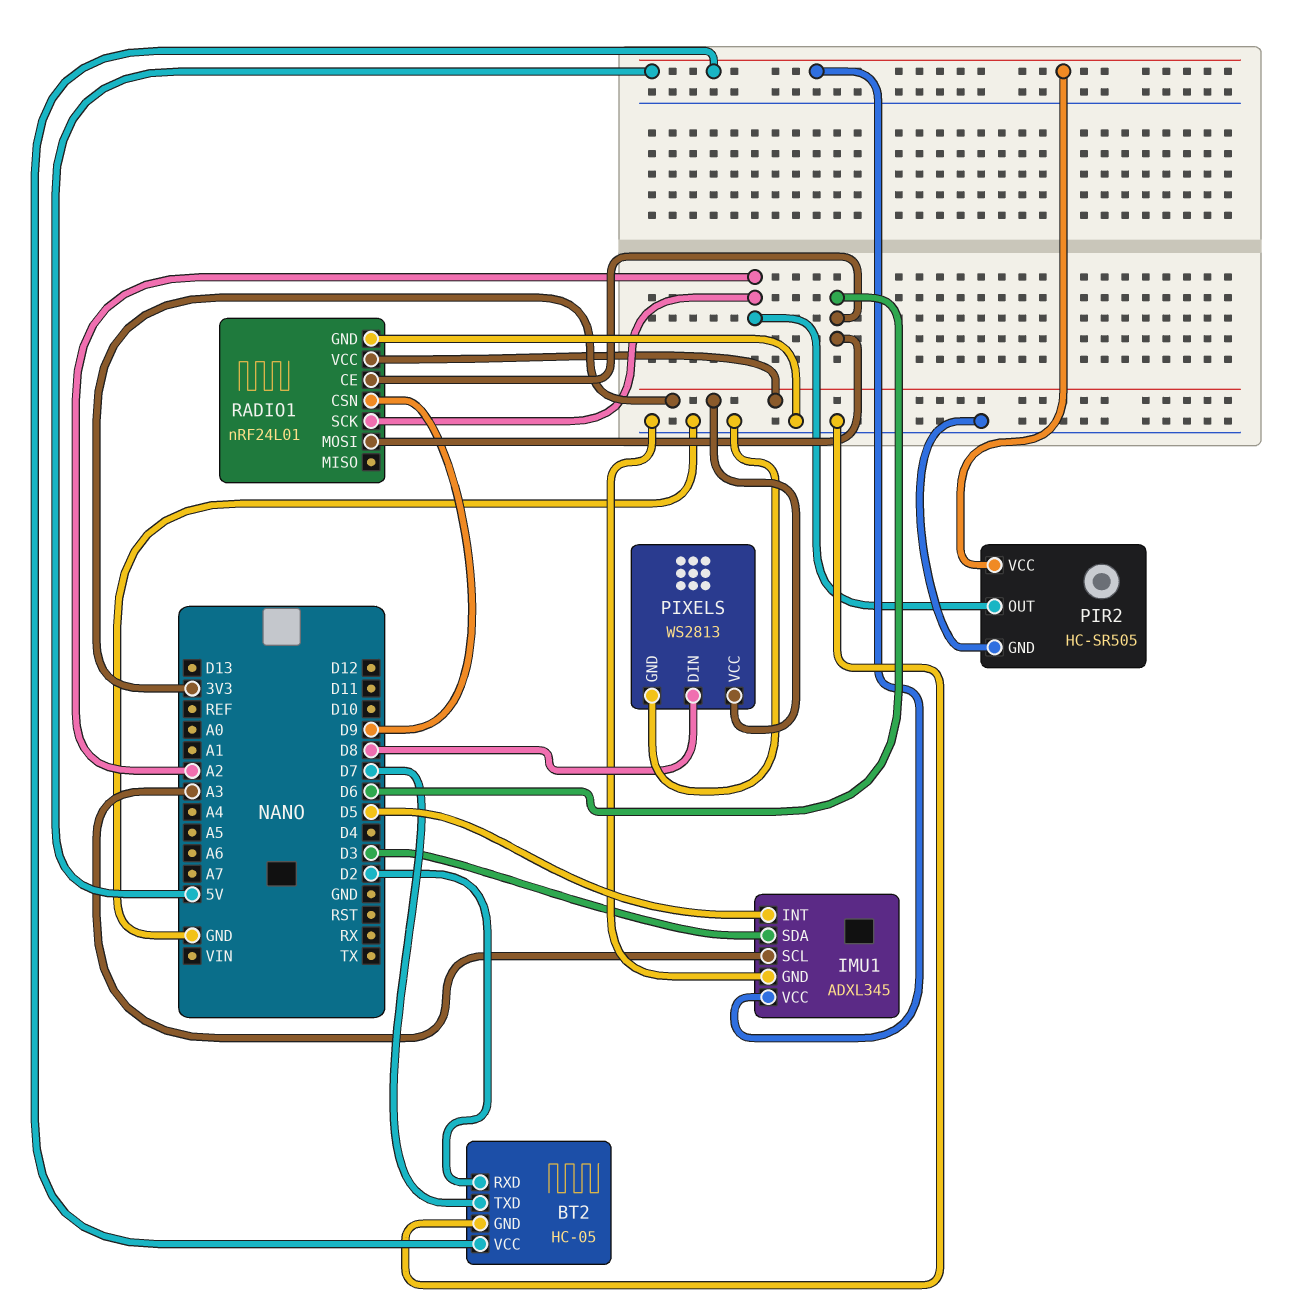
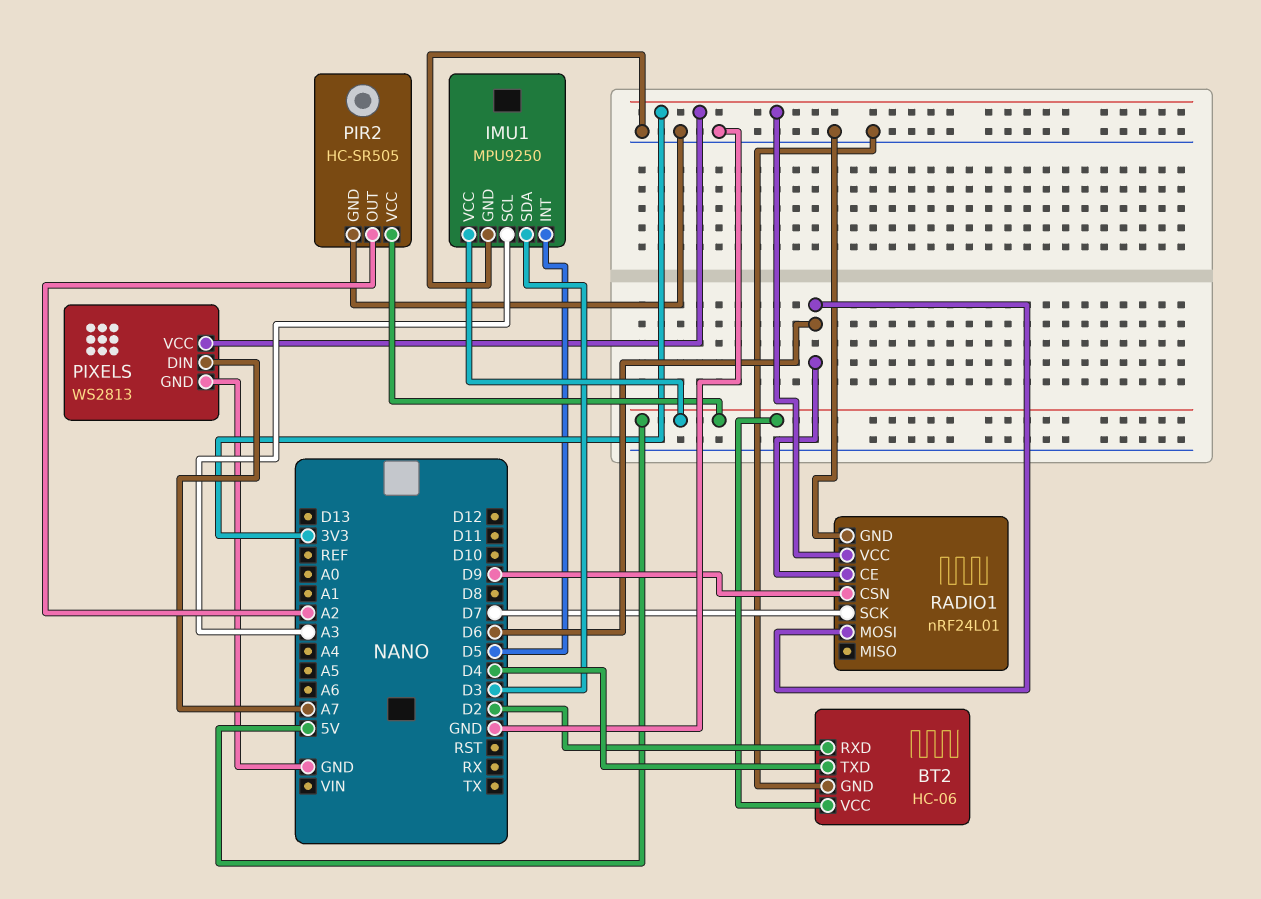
BT2: HC-05 -> HC-06
BT2 pin TXD: D7 -> D4
IMU1: ADXL345 -> MPU9250
PIXELS pin DIN: D8 -> A7
RADIO1 pin SCK: A2 -> D7

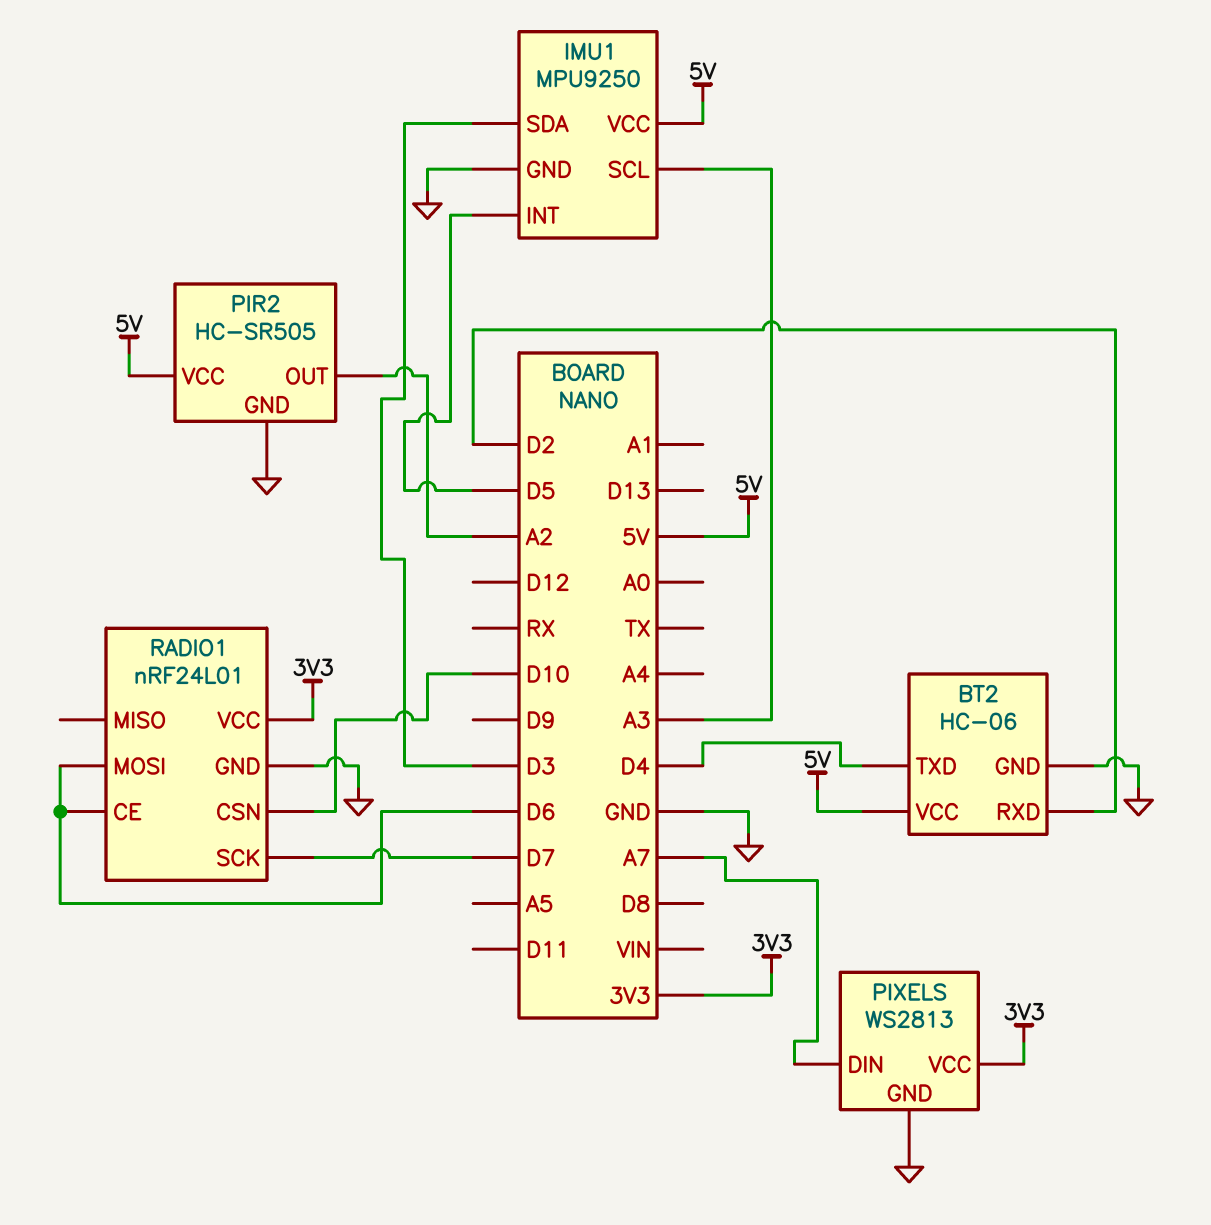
RADIO1 pin CSN: D9 -> D10

